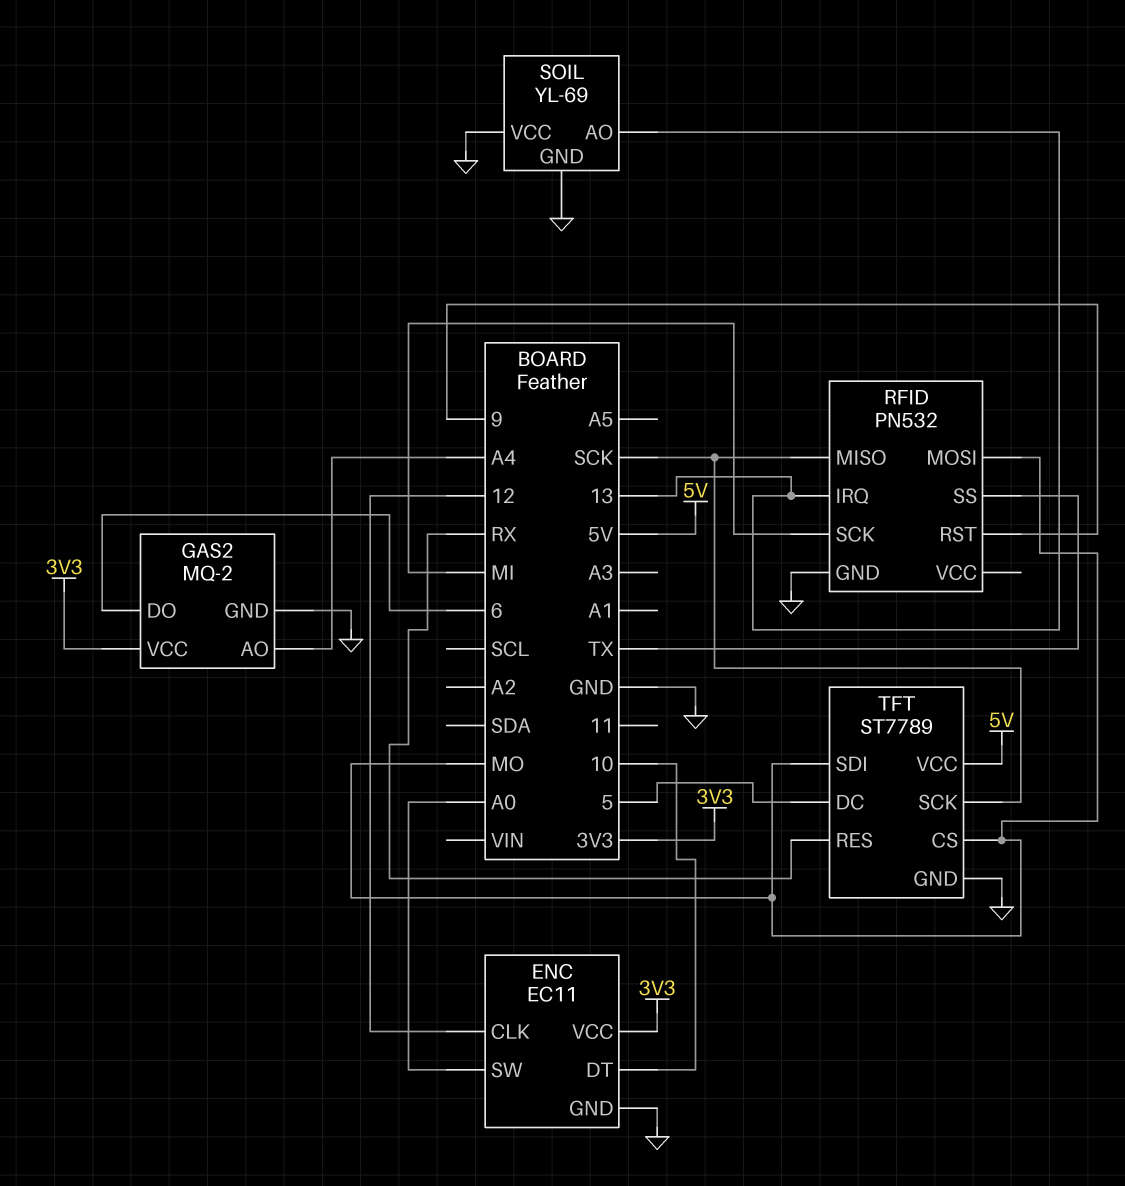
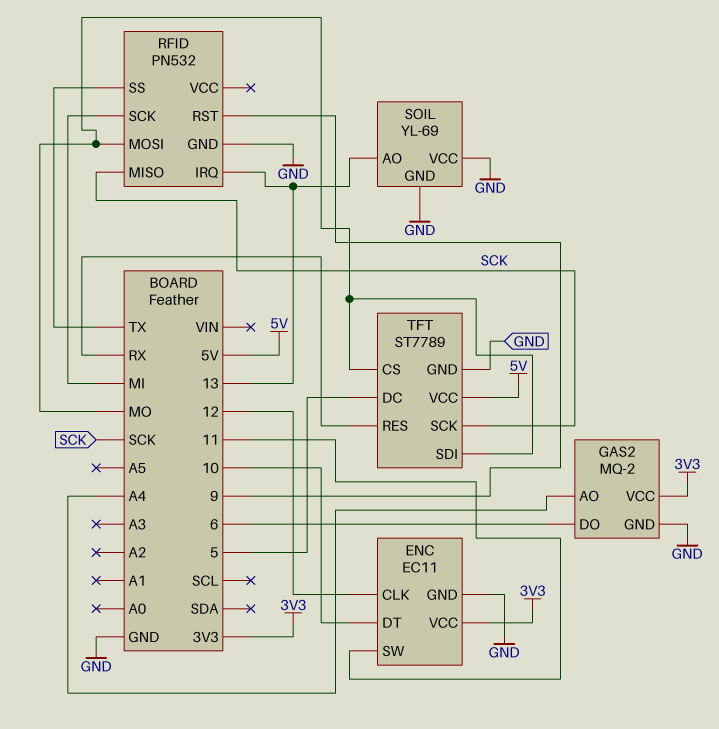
ENC pin SW: A0 -> 11

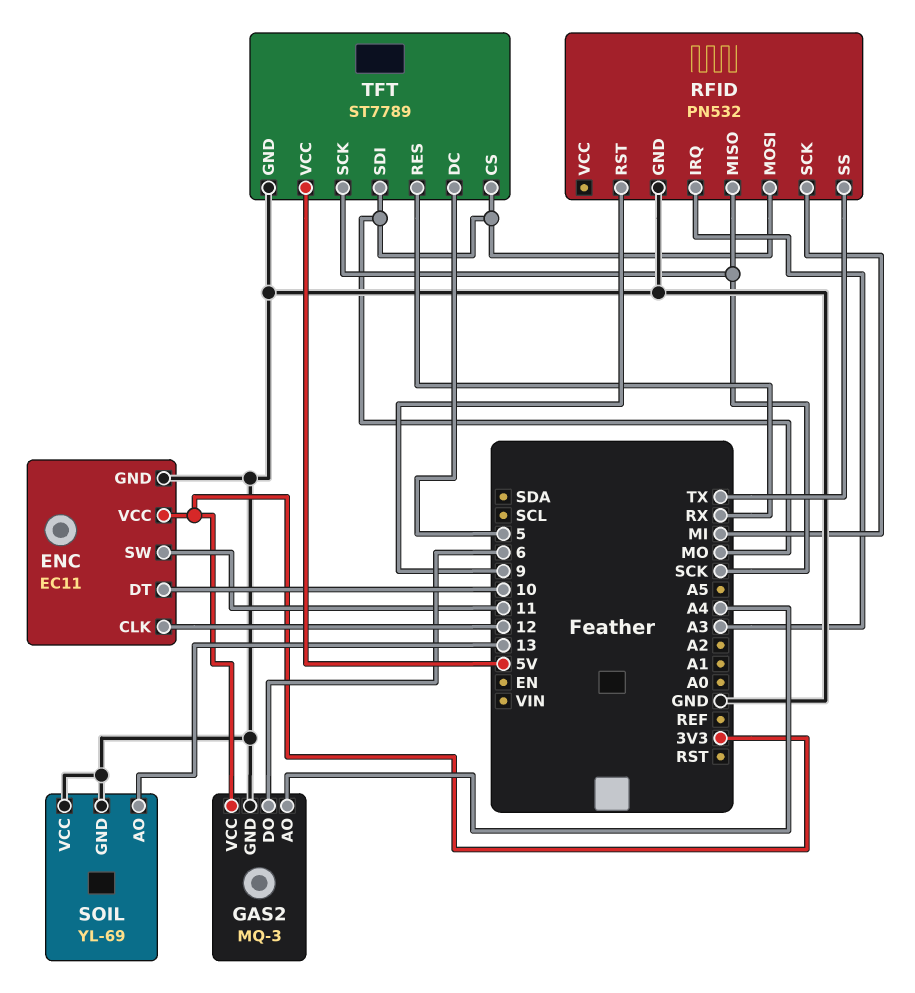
GAS2: MQ-2 -> MQ-3
RFID pin IRQ: 13 -> A3

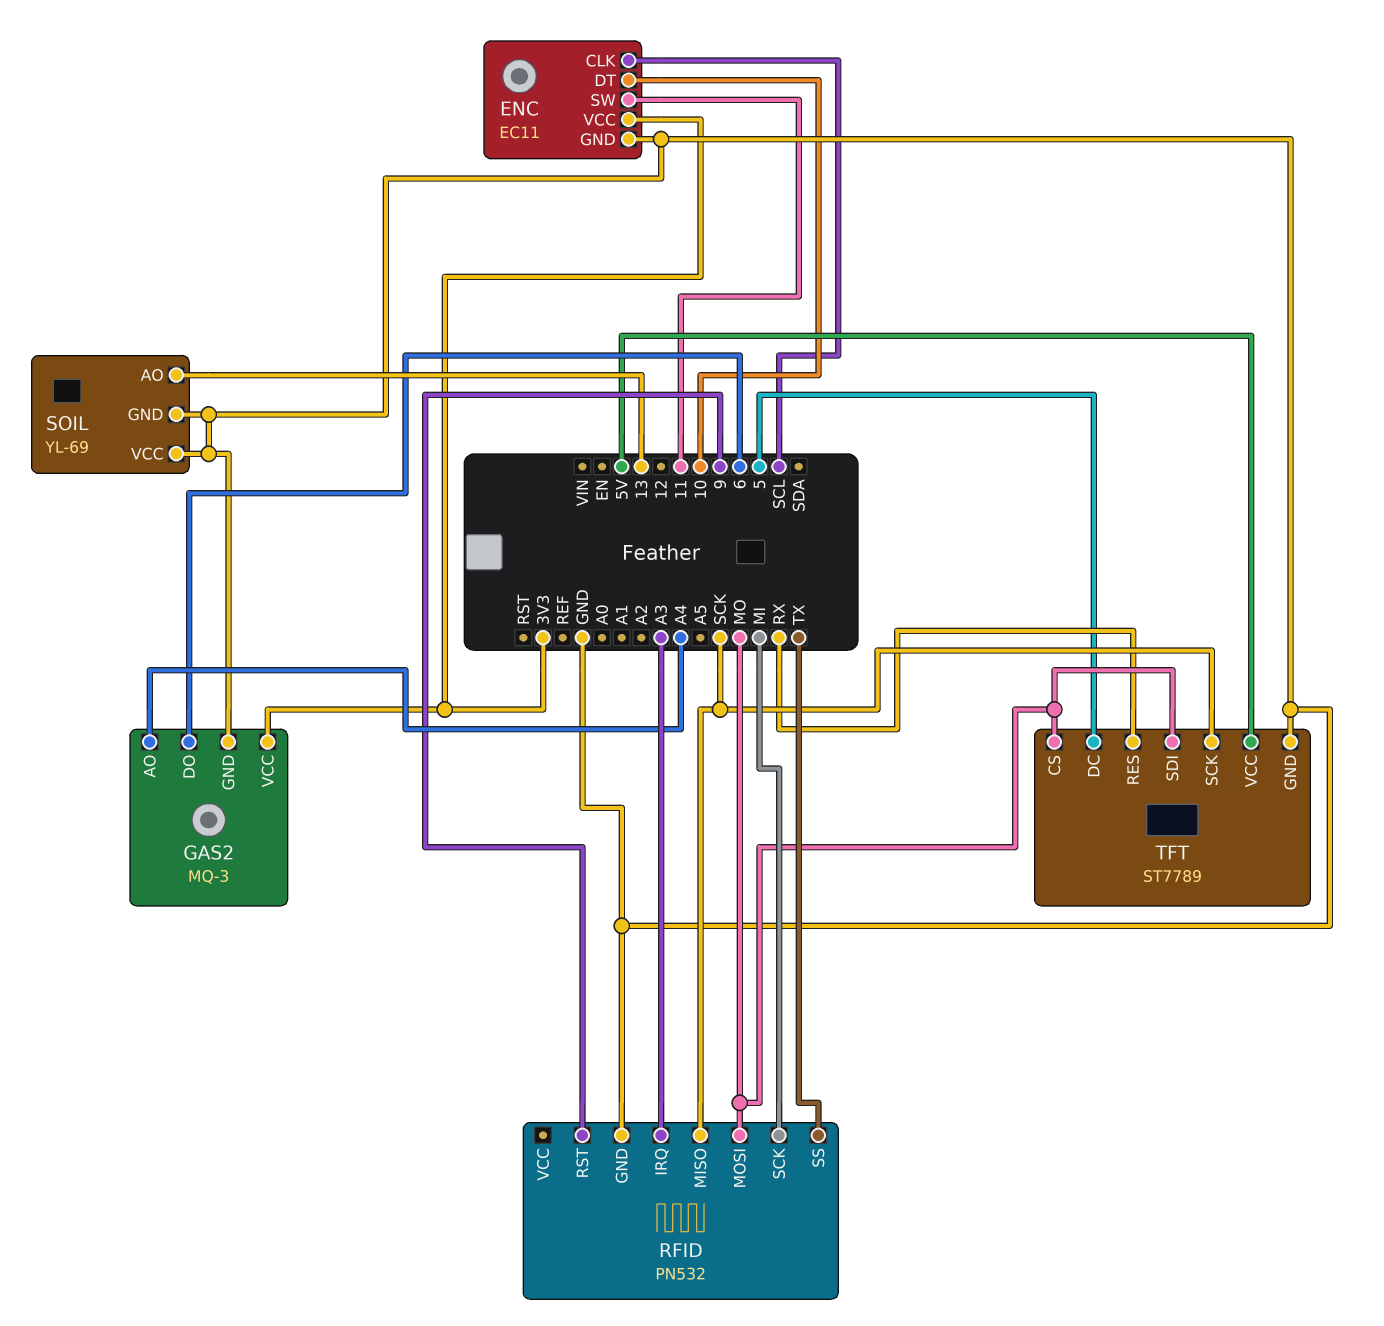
ENC pin CLK: 12 -> SCL

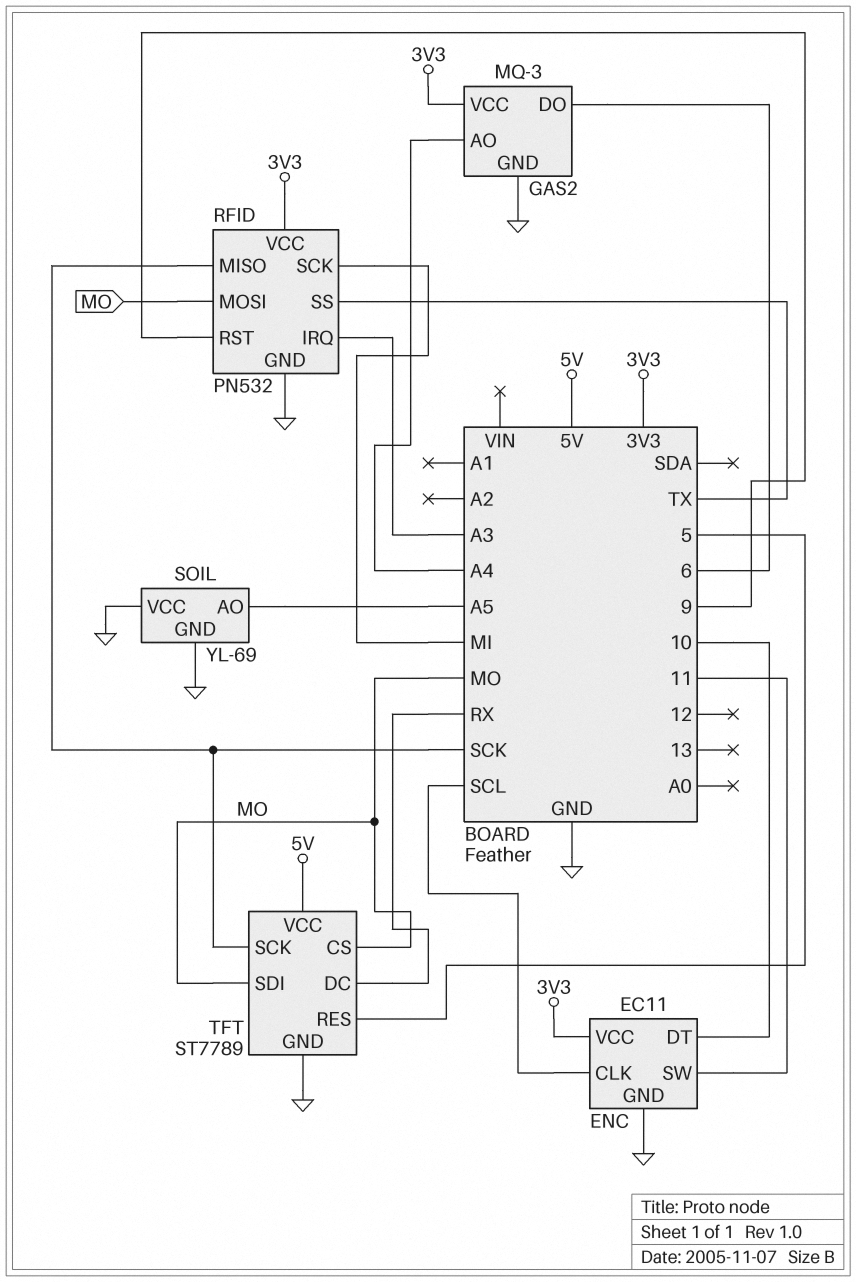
RFID pin VCC: none -> 3V3
SOIL pin AO: 13 -> A5
TFT pin DC: 5 -> RX
TFT pin RES: RX -> 5

